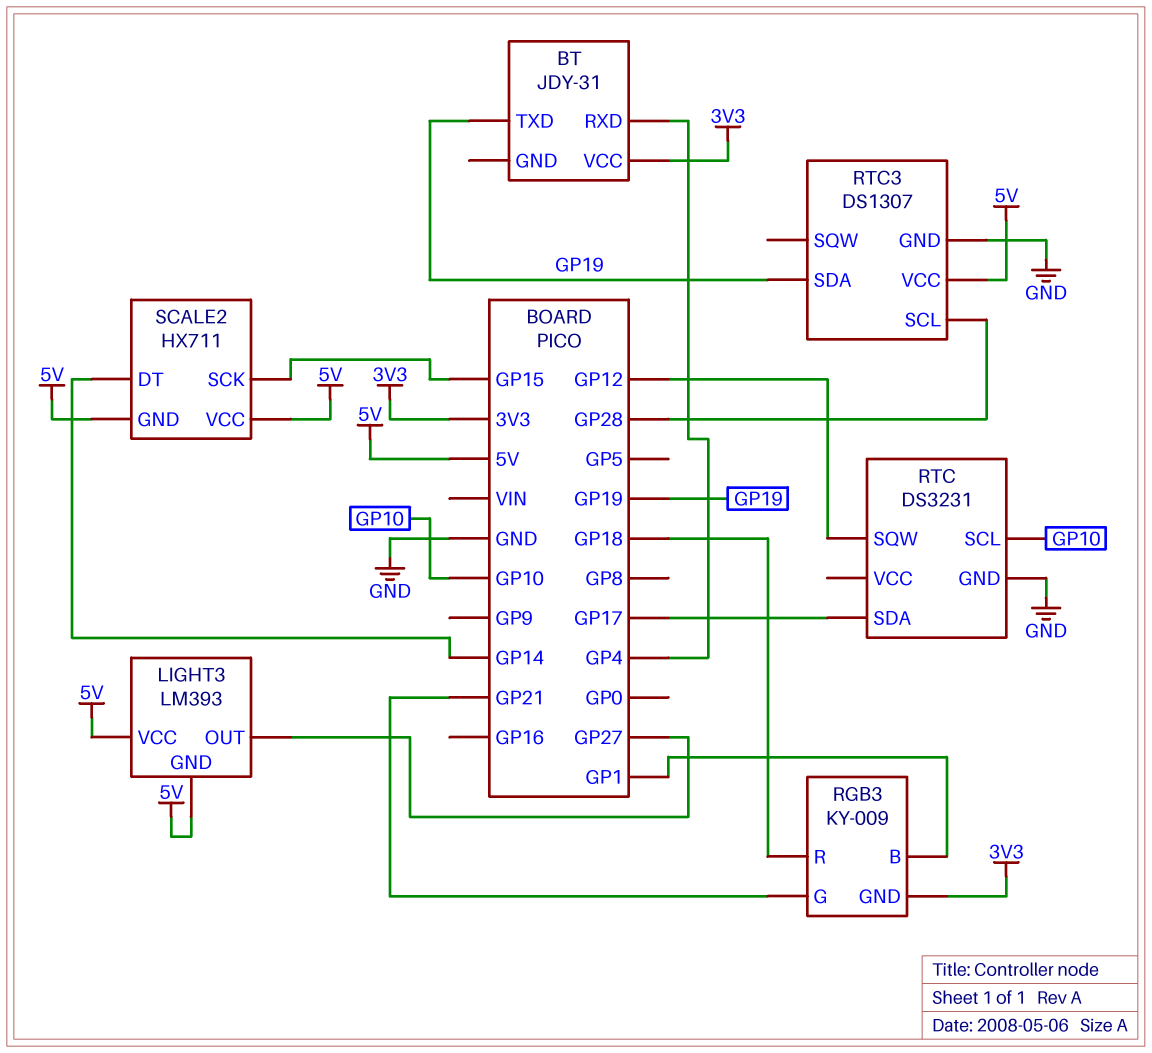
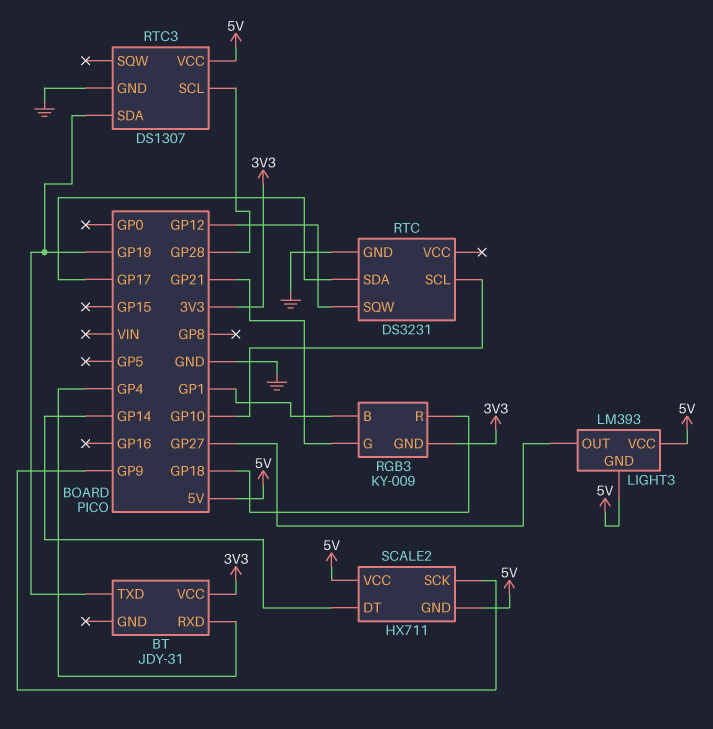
SCALE2 pin SCK: GP15 -> GP9

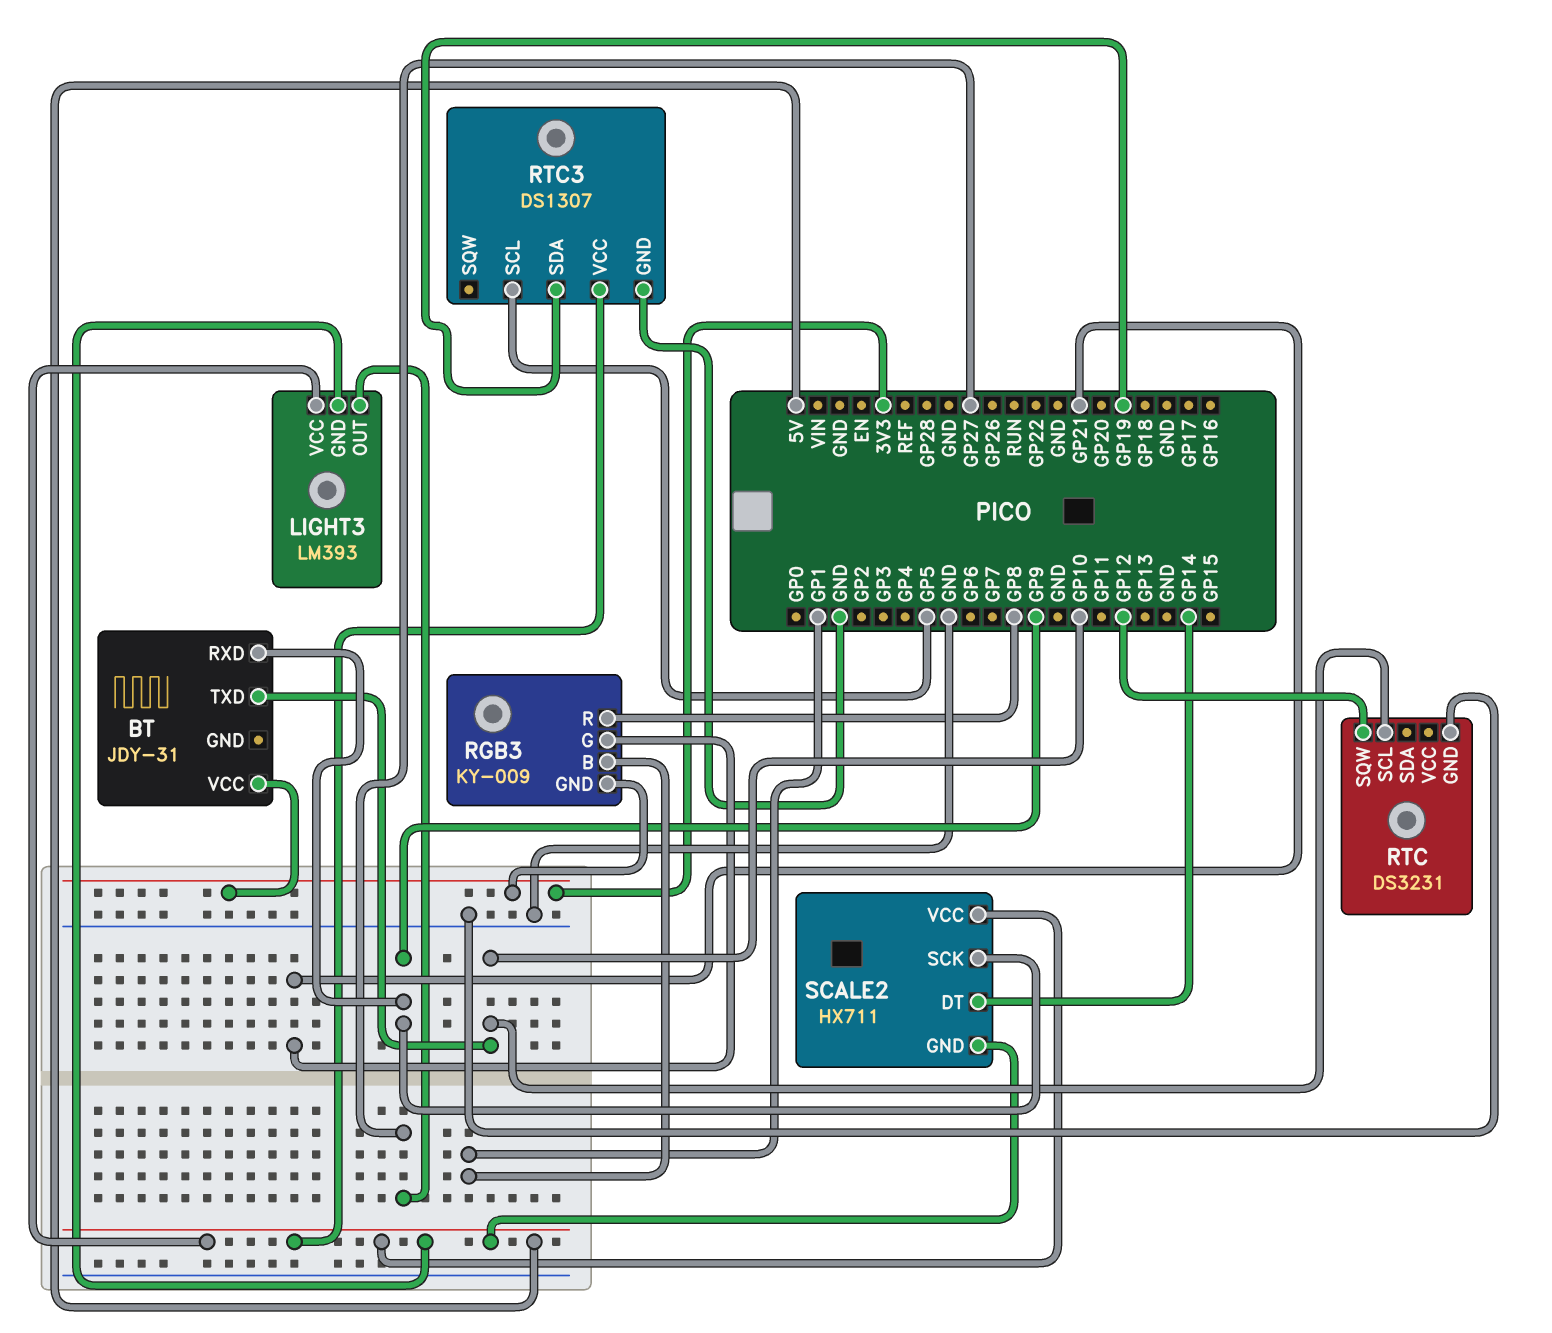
BT pin RXD: GP4 -> GP9
BT pin TXD: GP19 -> GP10
RGB3 pin R: GP18 -> GP8
RTC pin SDA: GP17 -> none
RTC3 pin SCL: GP28 -> GP5

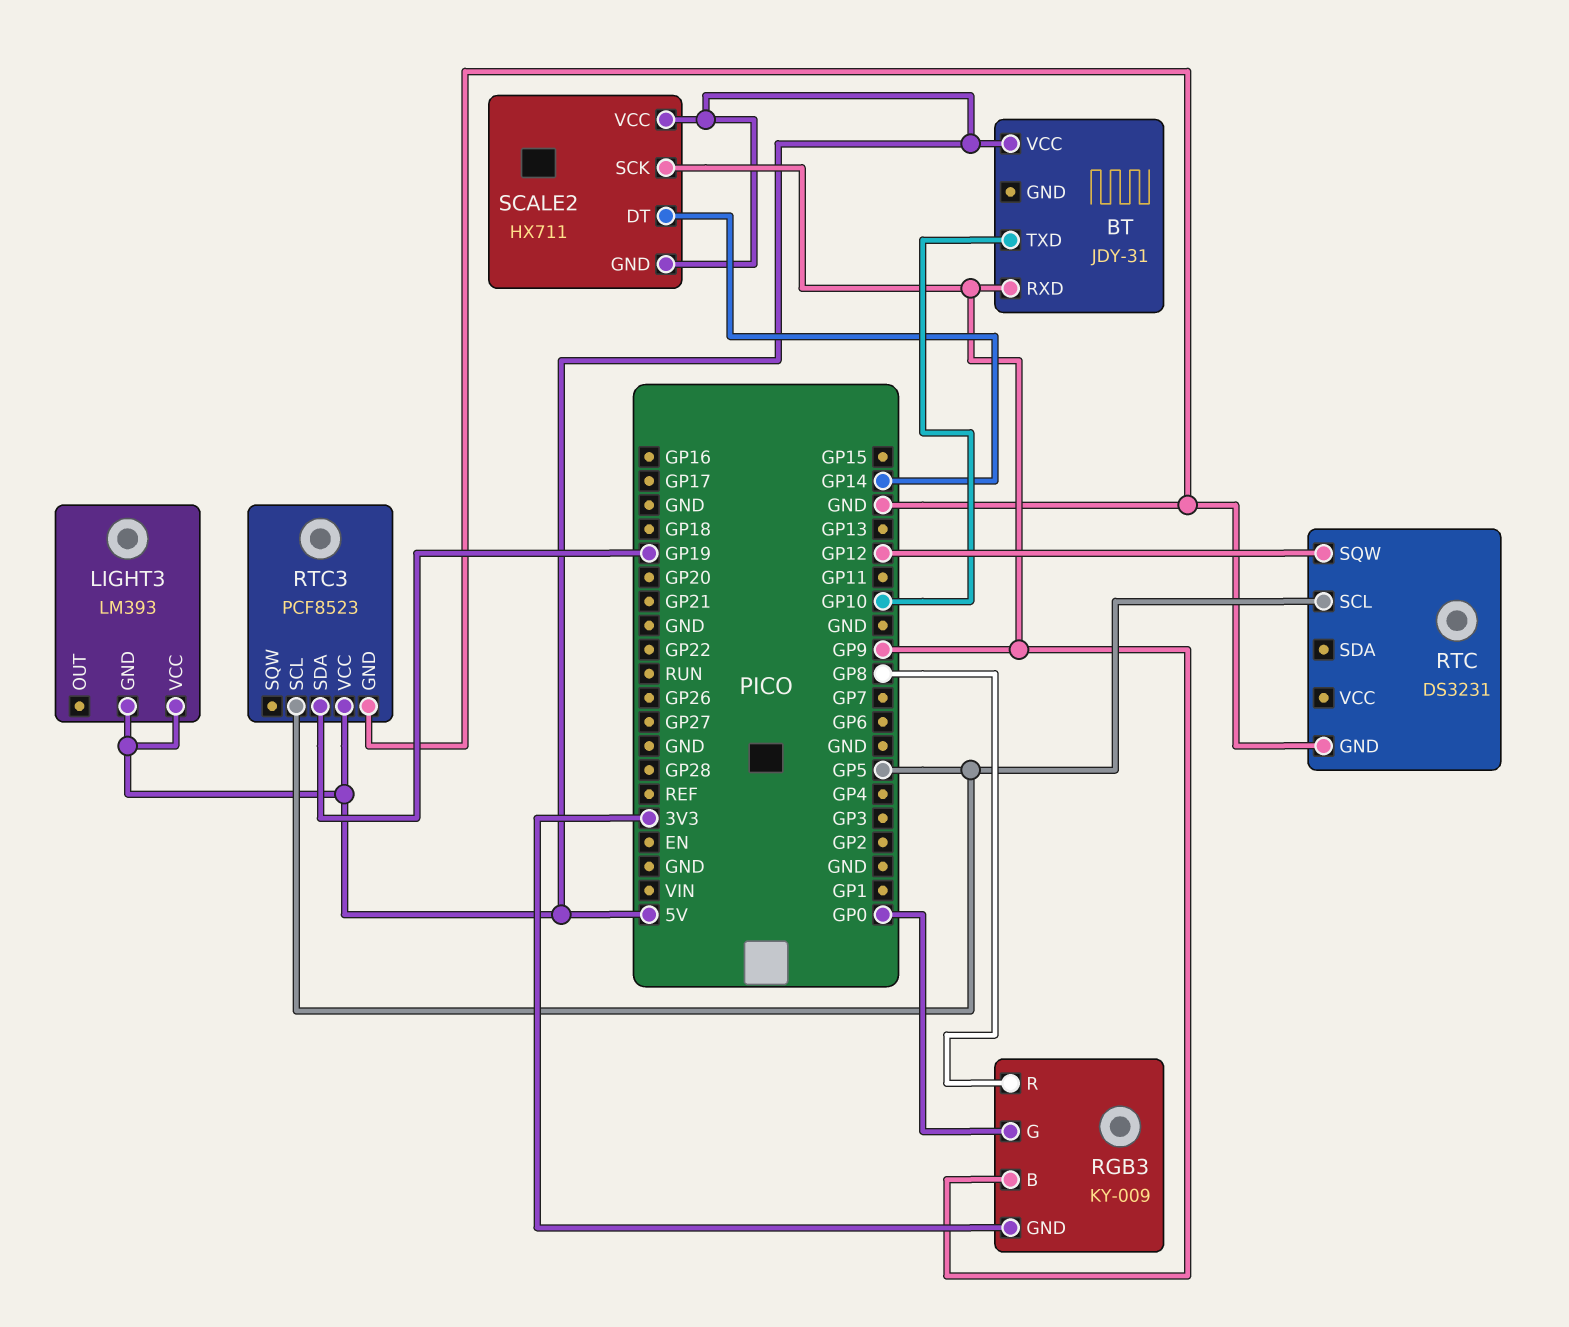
BT pin VCC: 3V3 -> 5V
LIGHT3 pin OUT: GP27 -> none
RGB3 pin B: GP1 -> GP9
RGB3 pin G: GP21 -> GP0
RTC pin SCL: GP10 -> GP5
RTC3: DS1307 -> PCF8523

